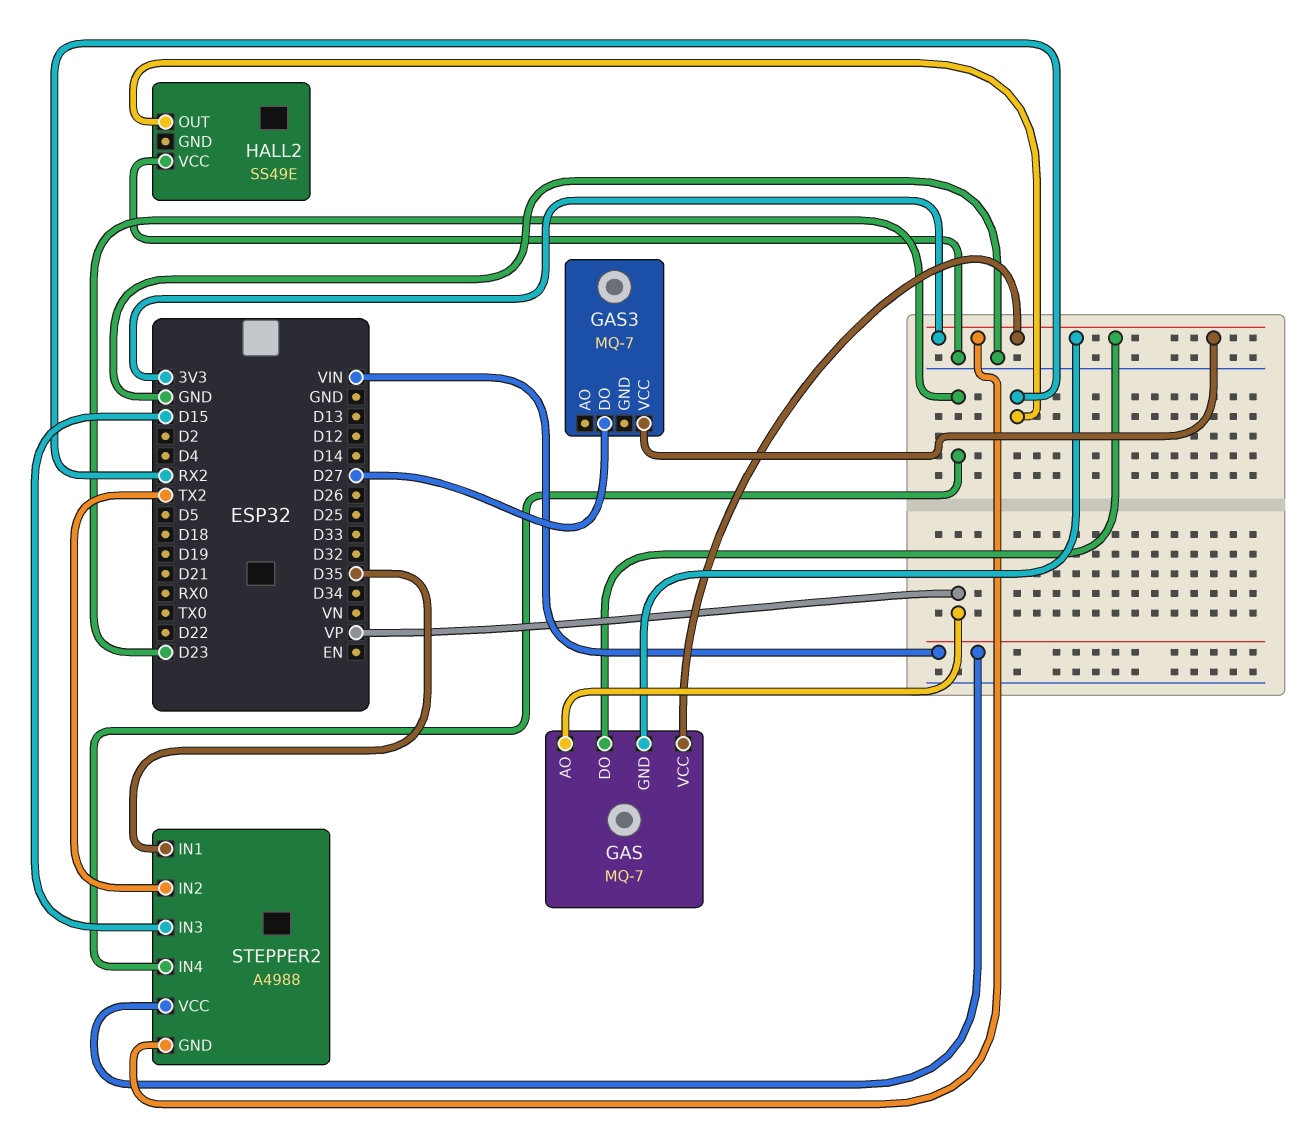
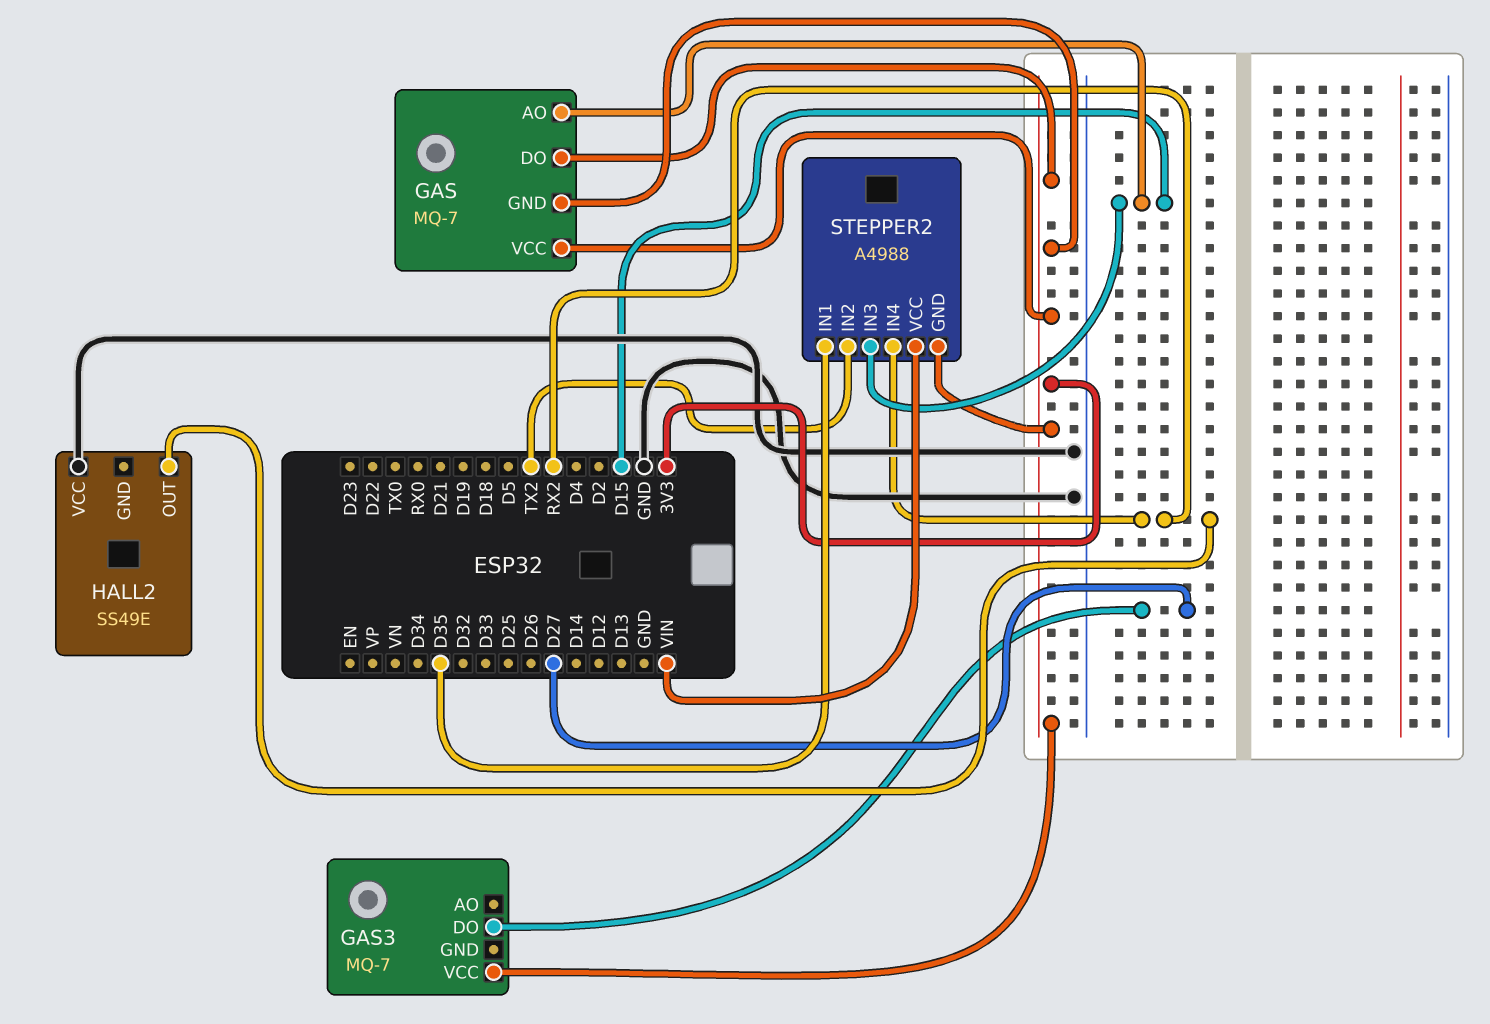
GAS pin AO: VP -> D15
STEPPER2 pin IN4: D23 -> RX2

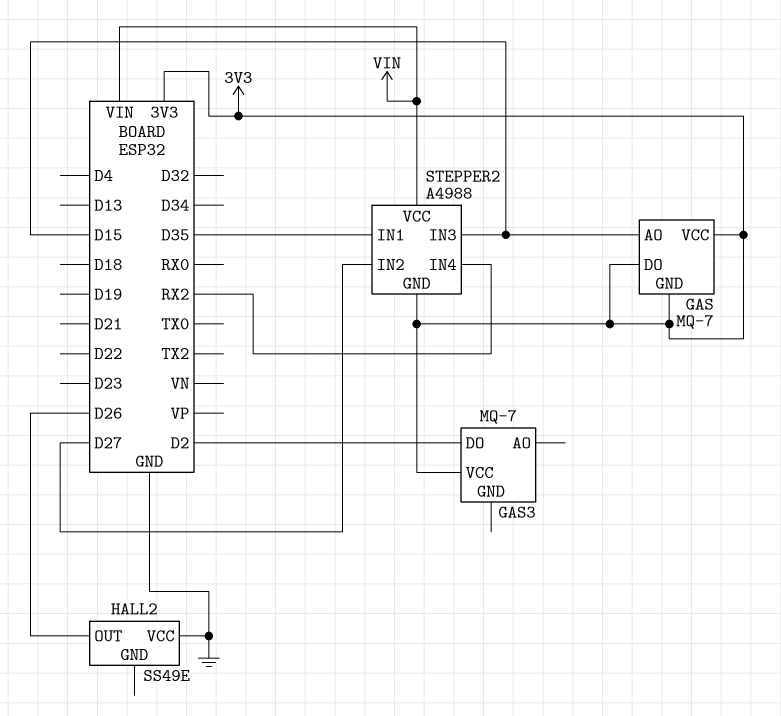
GAS3 pin DO: D27 -> D2
HALL2 pin OUT: RX2 -> D26
STEPPER2 pin IN2: TX2 -> D27

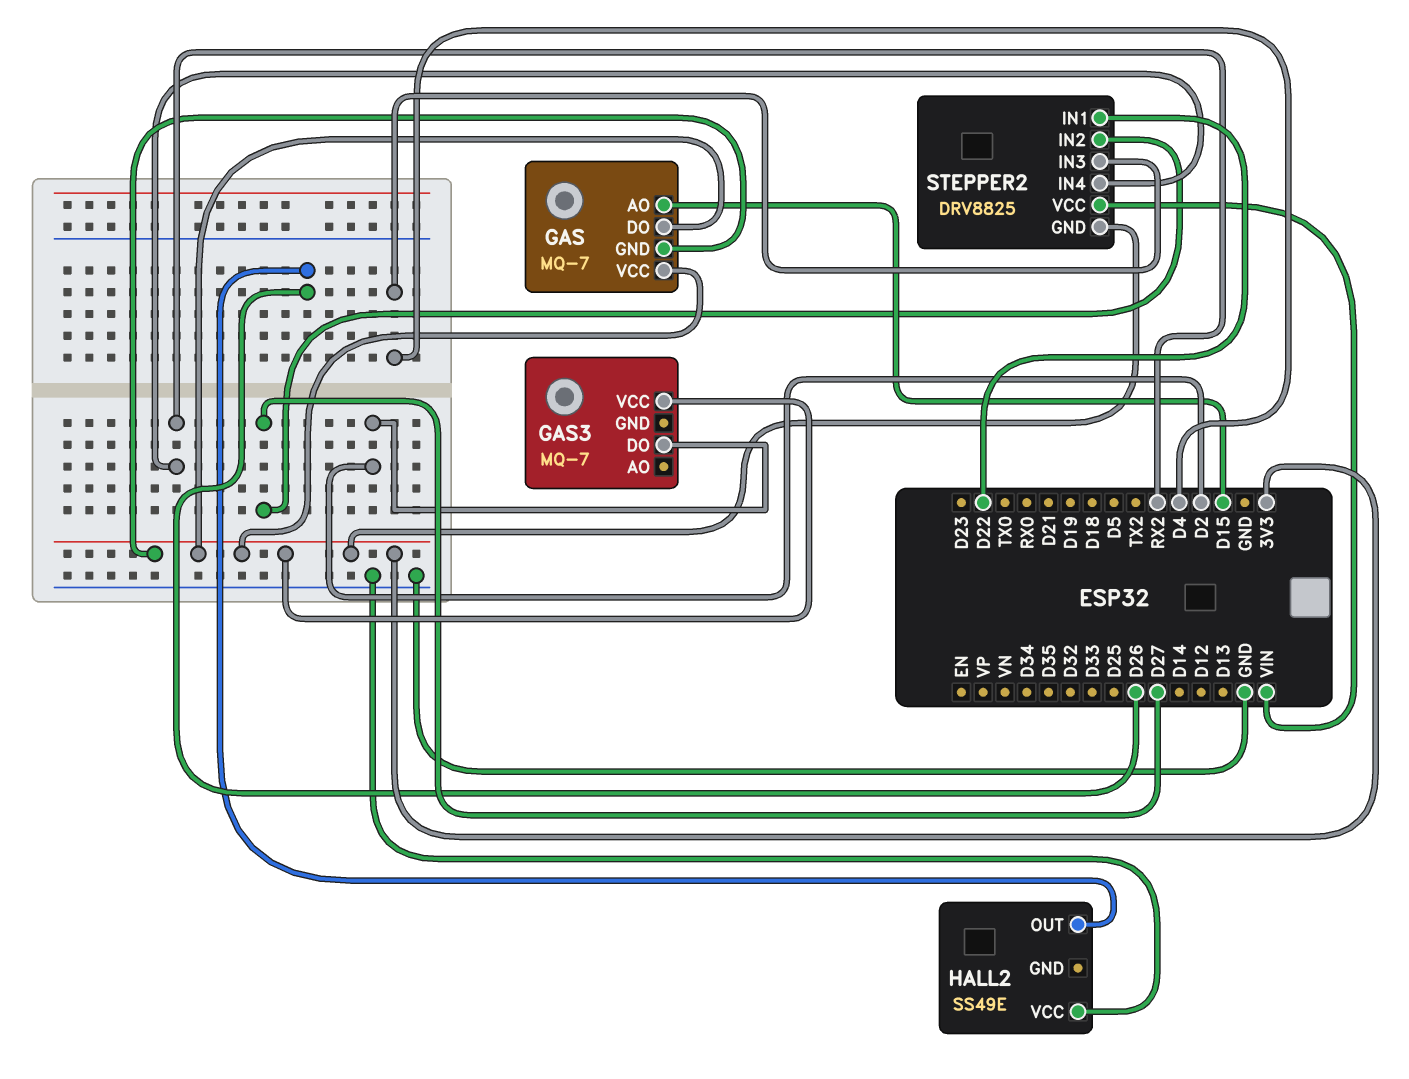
STEPPER2: A4988 -> DRV8825
STEPPER2 pin IN1: D35 -> D22
STEPPER2 pin IN3: D15 -> D4

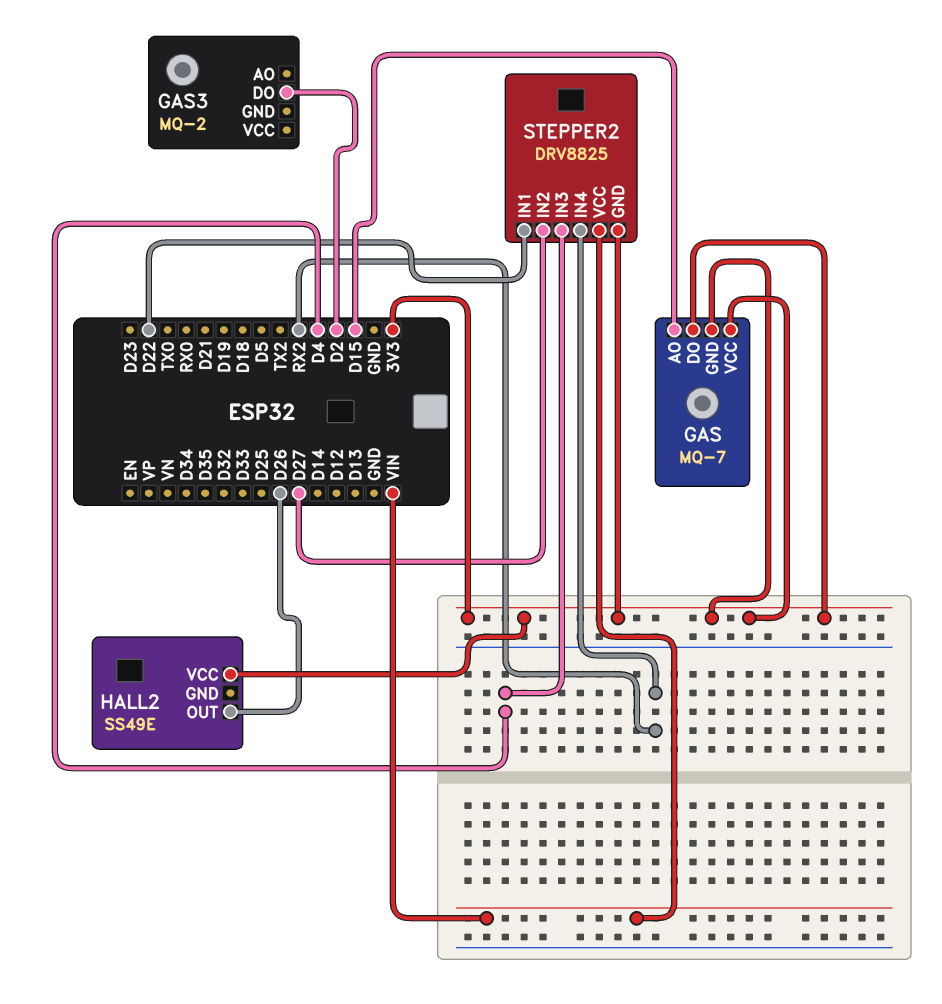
GAS3: MQ-7 -> MQ-2
GAS3 pin VCC: 3V3 -> none
HALL2 pin VCC: GND -> 3V3

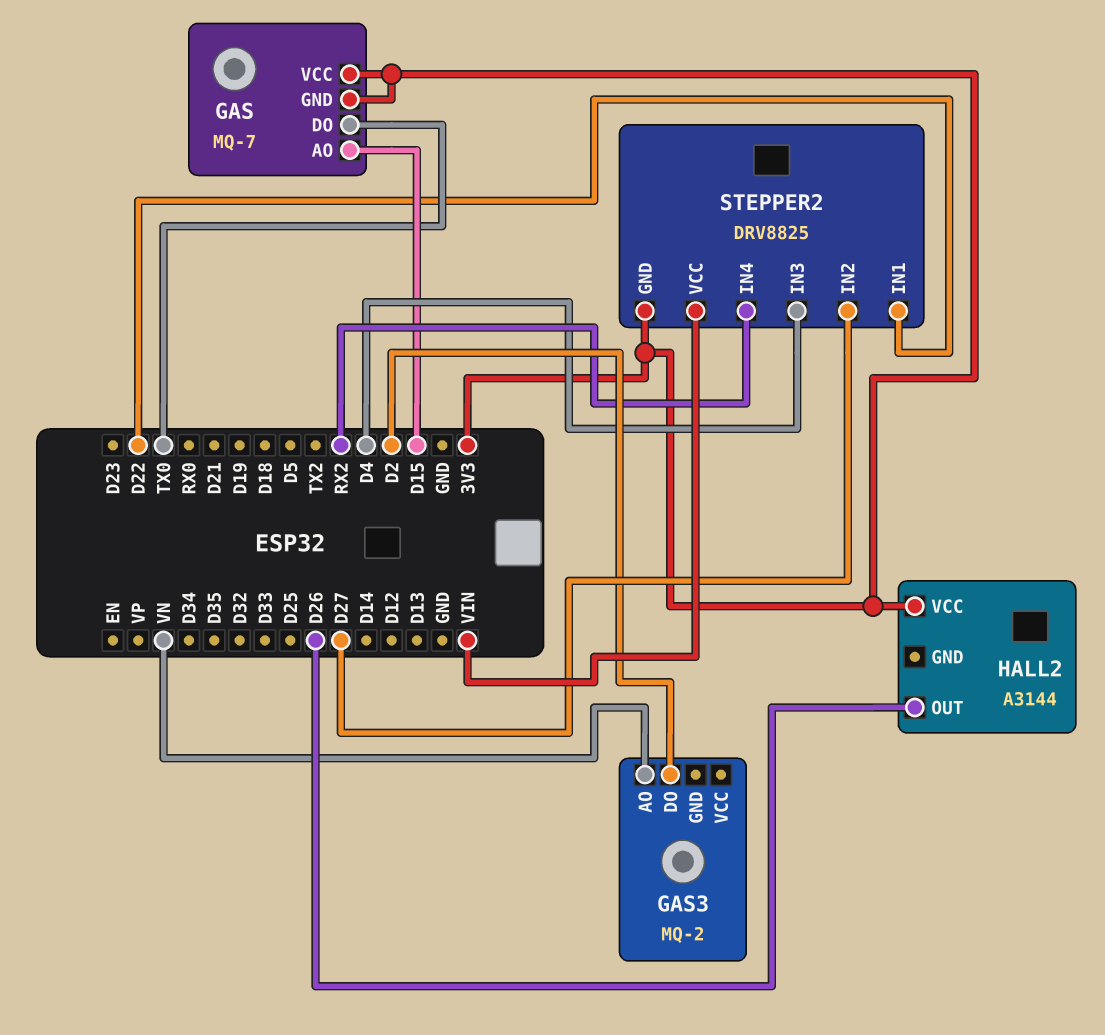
GAS pin DO: 3V3 -> TX0
GAS3 pin AO: none -> VN
HALL2: SS49E -> A3144

